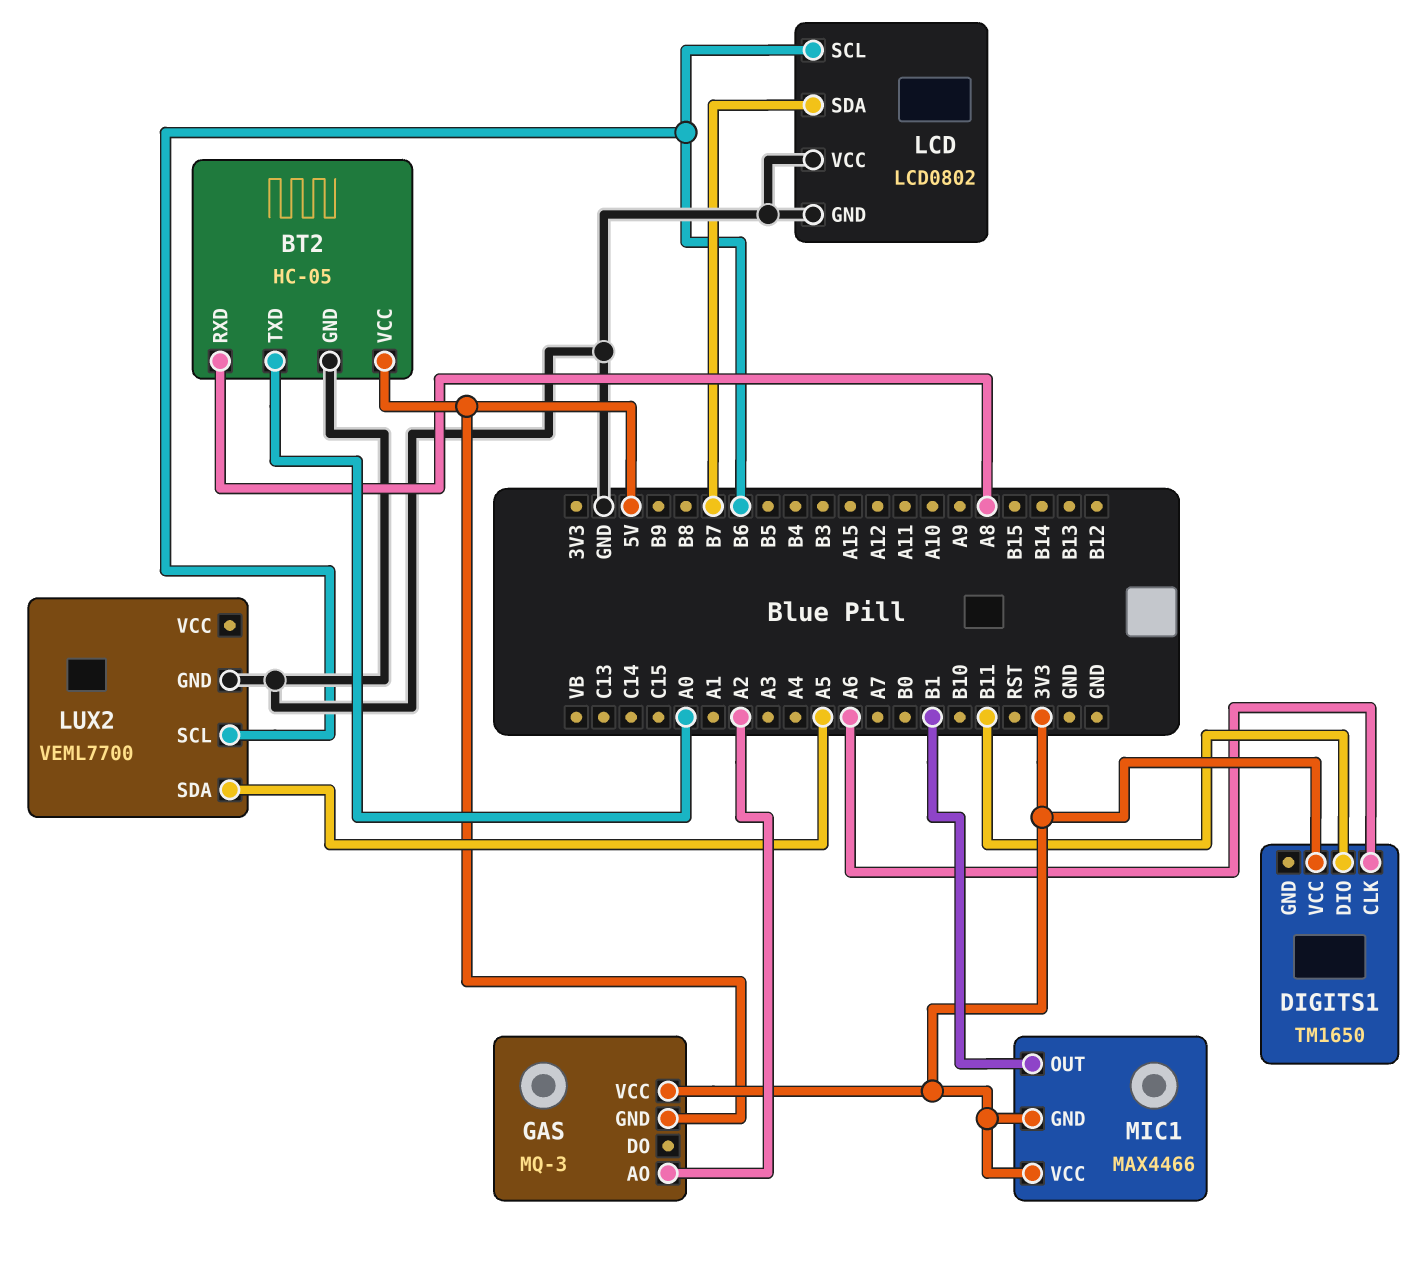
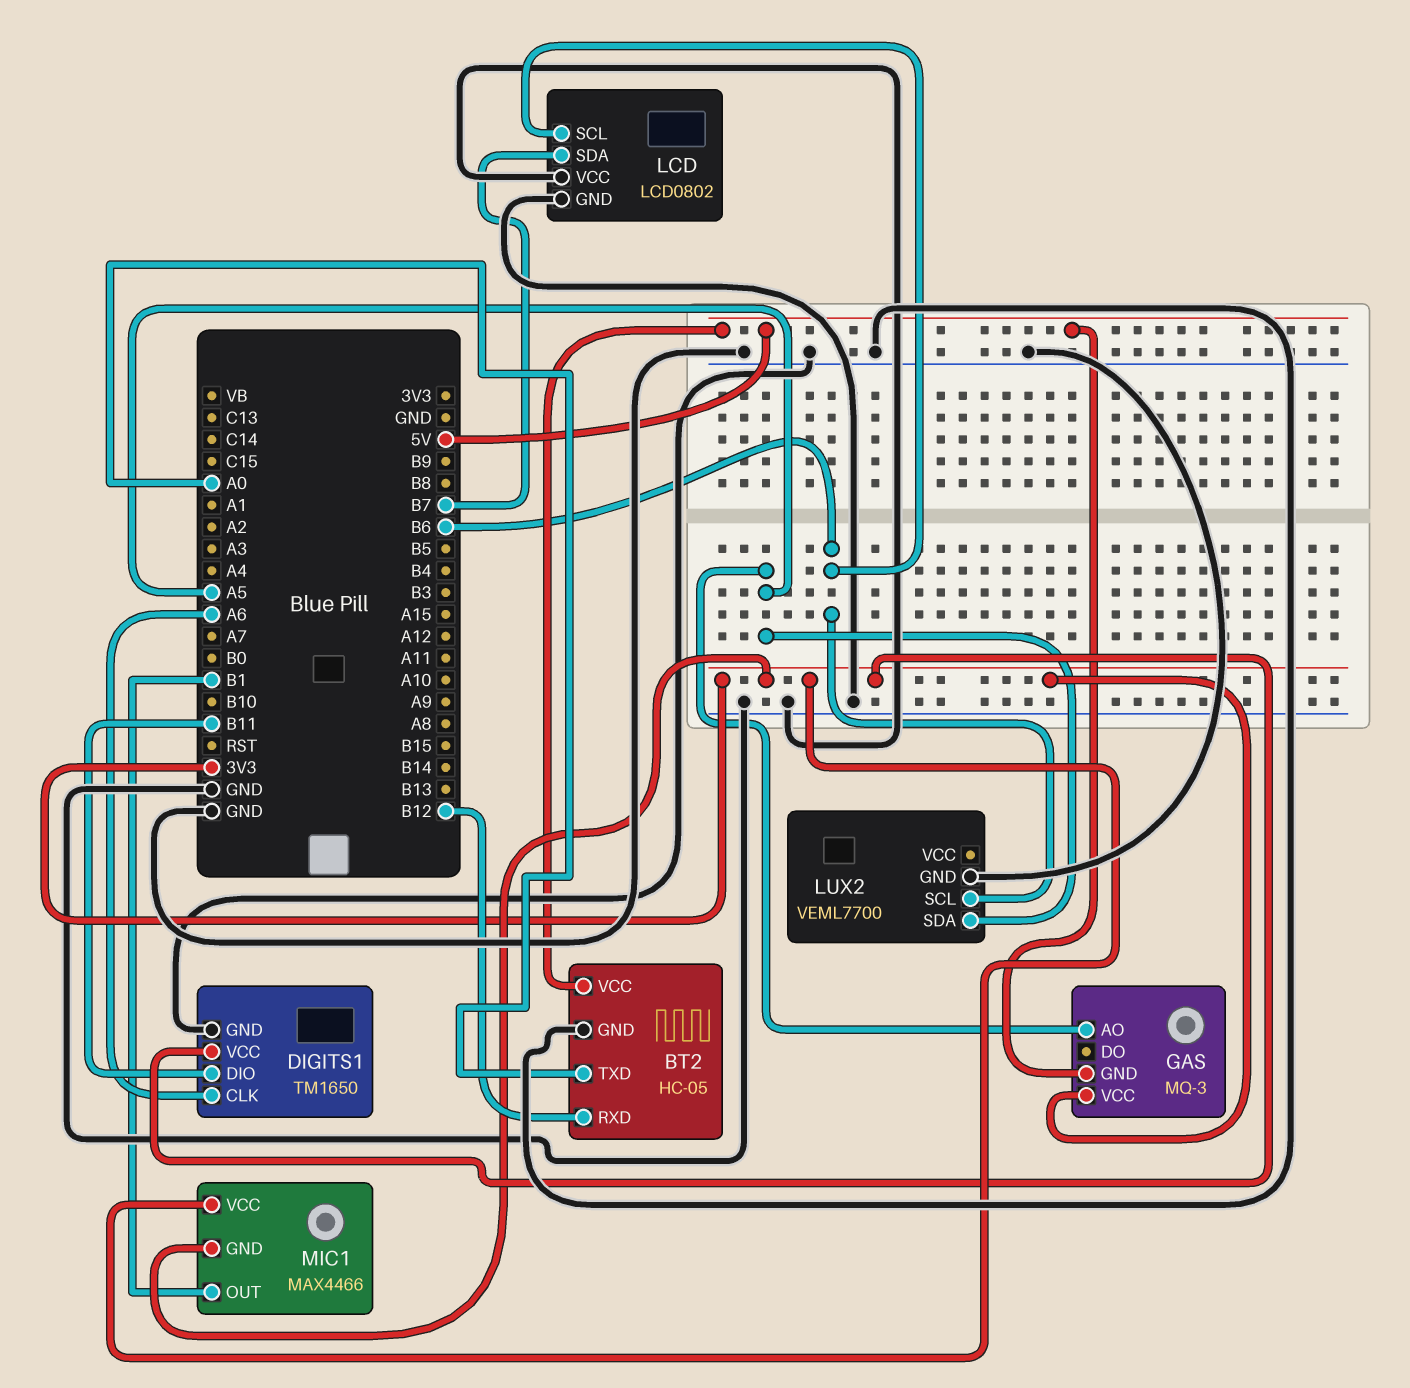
BT2 pin RXD: A8 -> B12
DIGITS1 pin GND: none -> GND
GAS pin AO: A2 -> A5

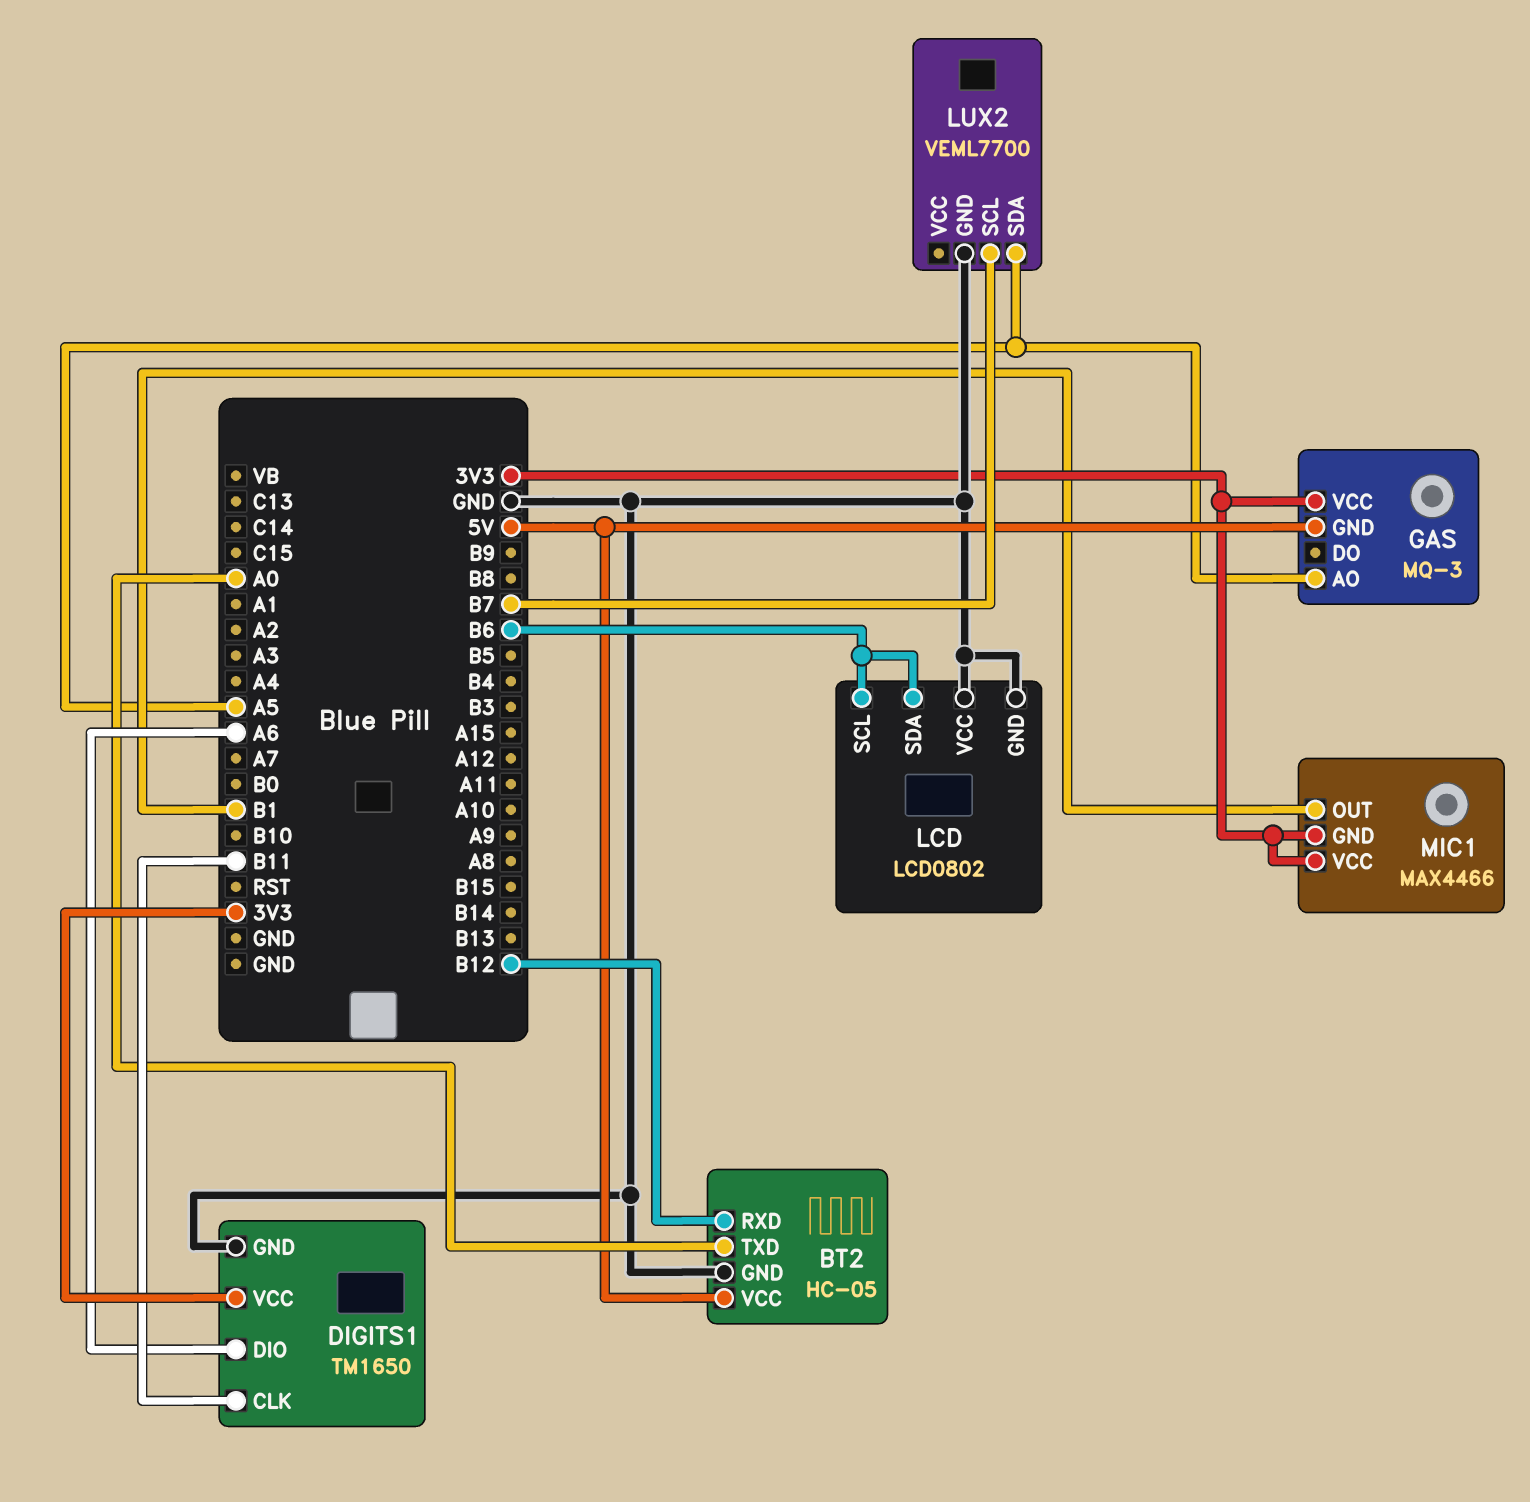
DIGITS1 pin CLK: A6 -> B11
DIGITS1 pin DIO: B11 -> A6
LCD pin SDA: B7 -> B6
LUX2 pin SCL: B6 -> B7

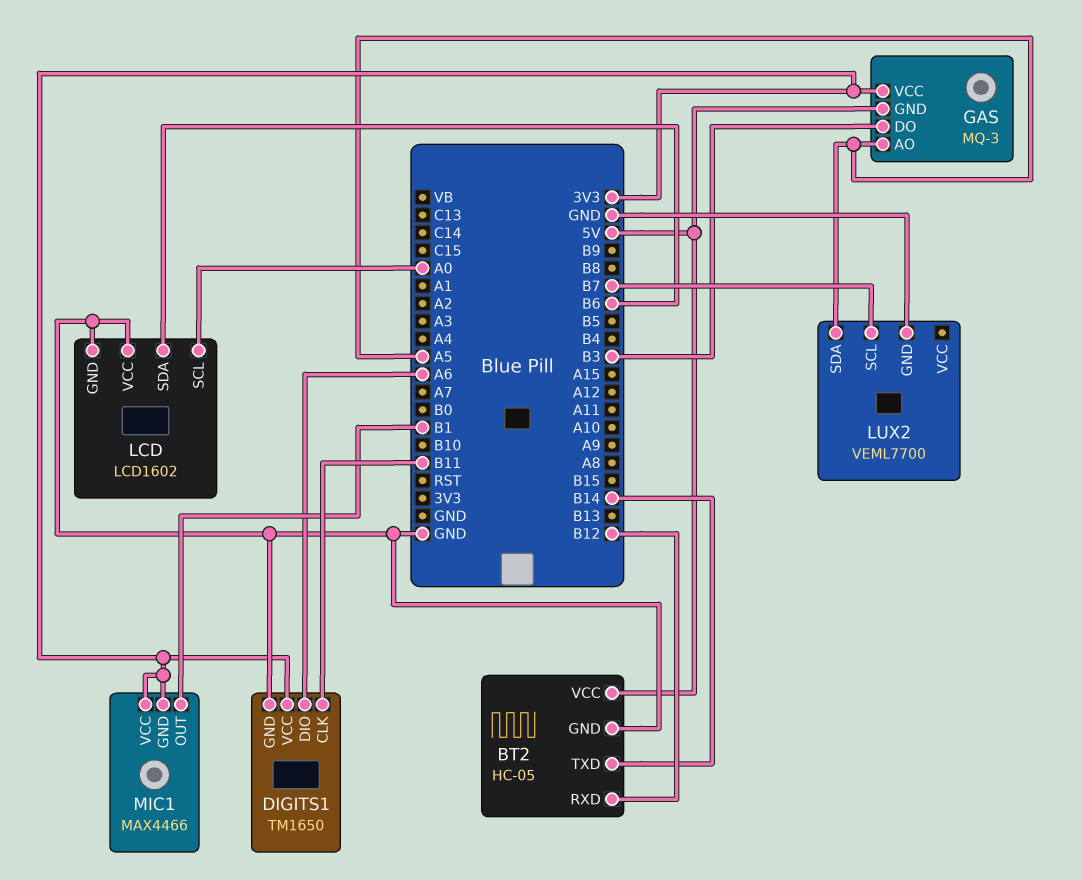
BT2 pin TXD: A0 -> B14
GAS pin DO: none -> B3
LCD: LCD0802 -> LCD1602
LCD pin SCL: B6 -> A0

